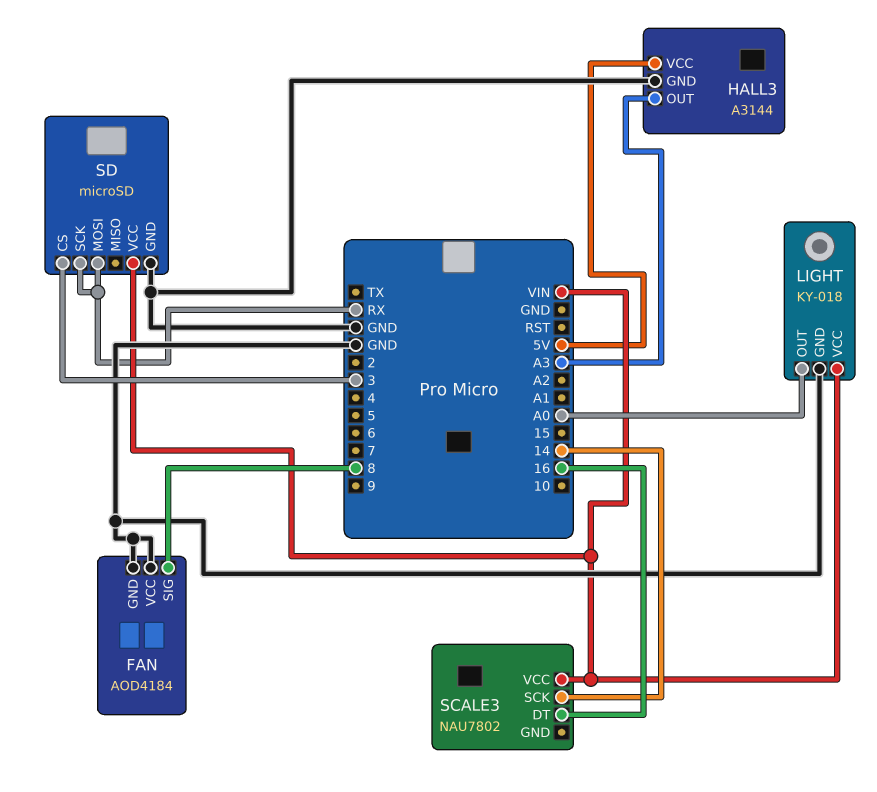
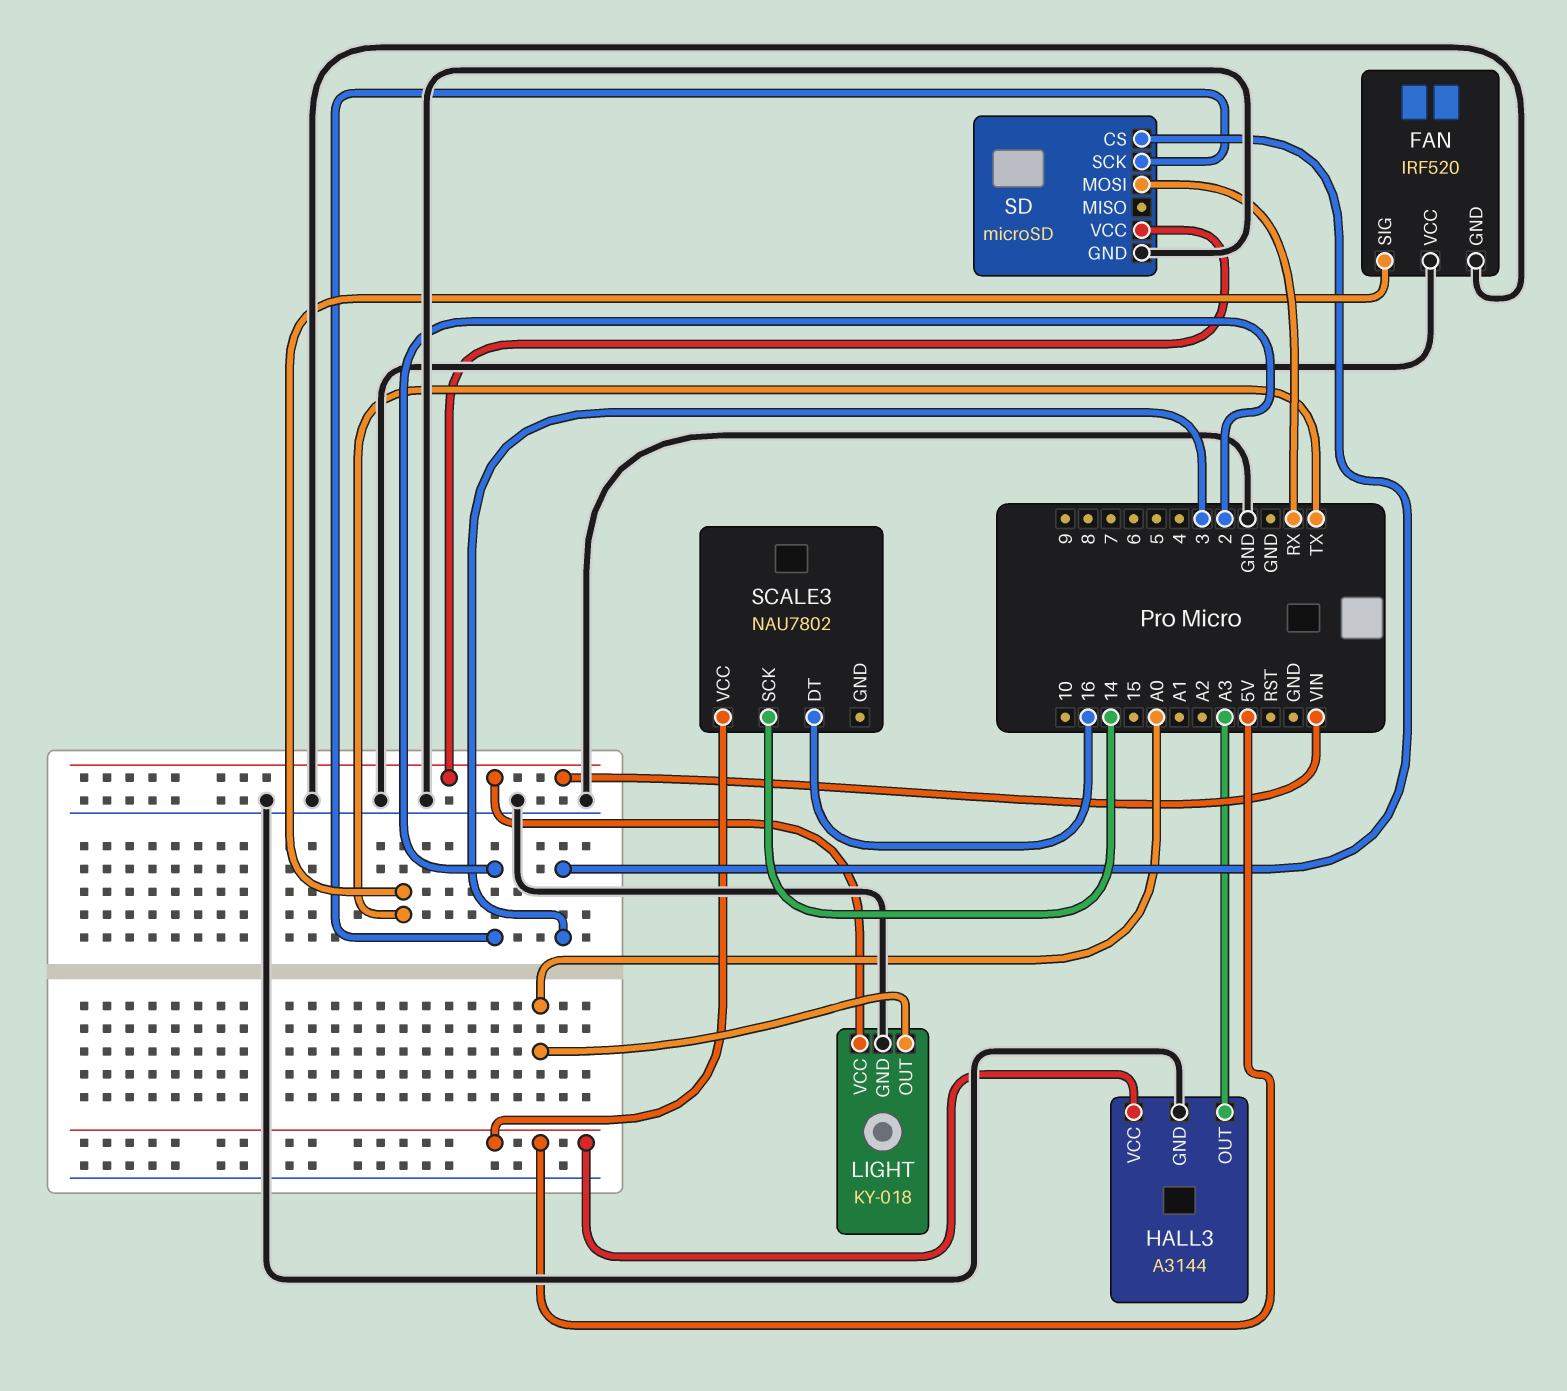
FAN: AOD4184 -> IRF520
FAN pin SIG: 8 -> TX
SCALE3 pin VCC: VIN -> 5V
SD pin SCK: RX -> 2

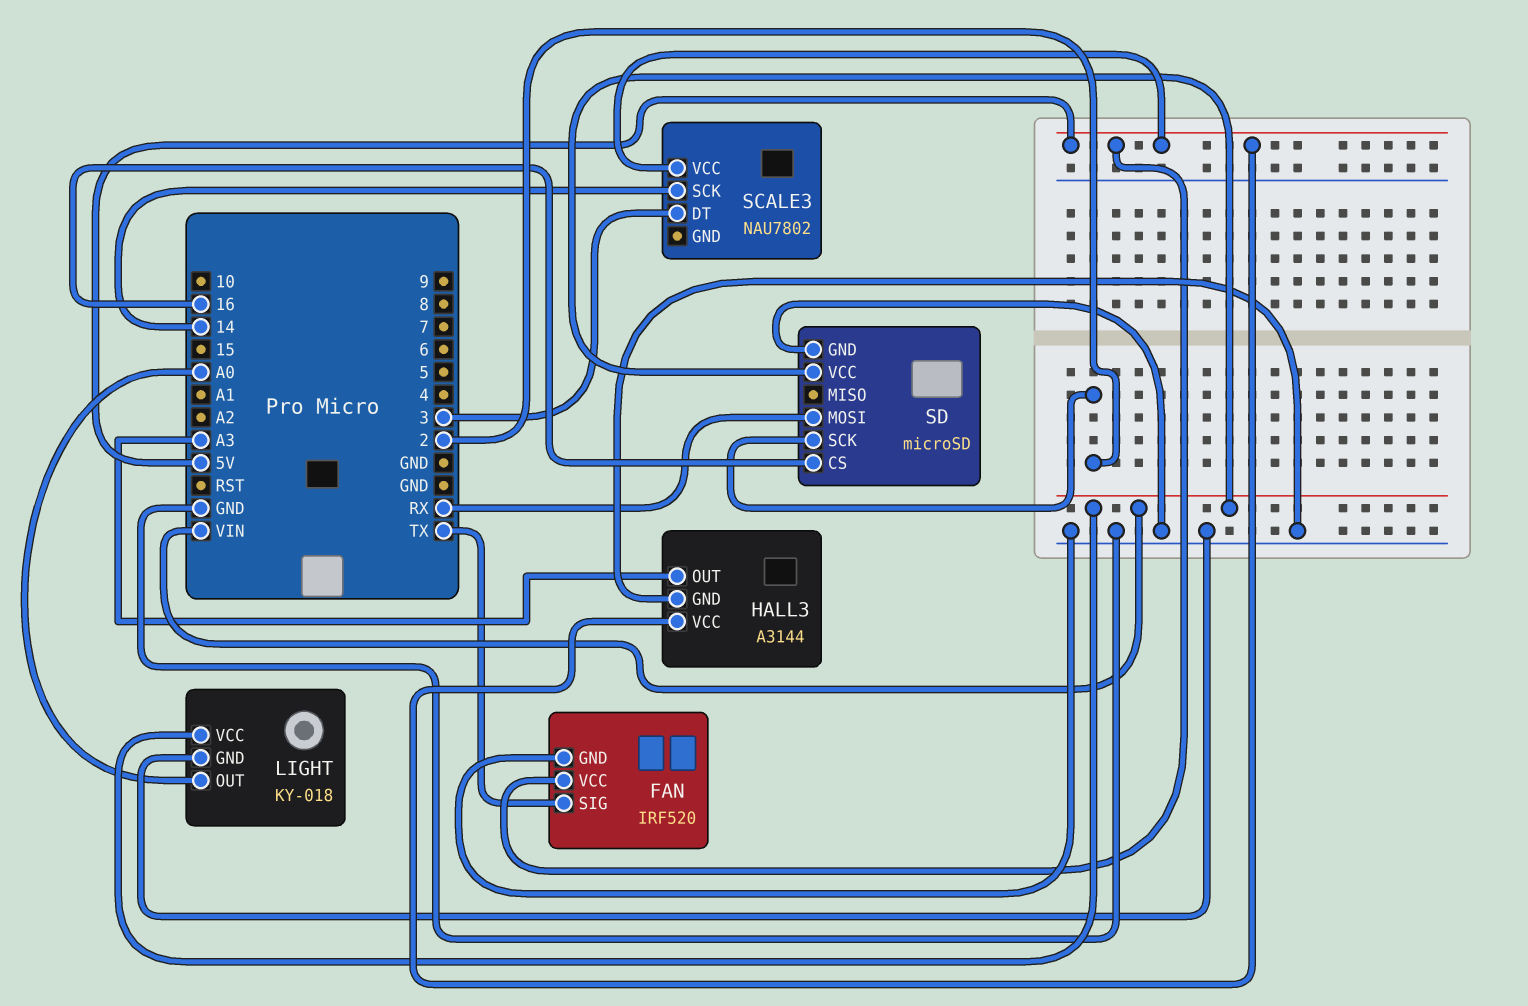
FAN pin VCC: GND -> 5V
SCALE3 pin DT: 16 -> 3
SD pin CS: 3 -> 16

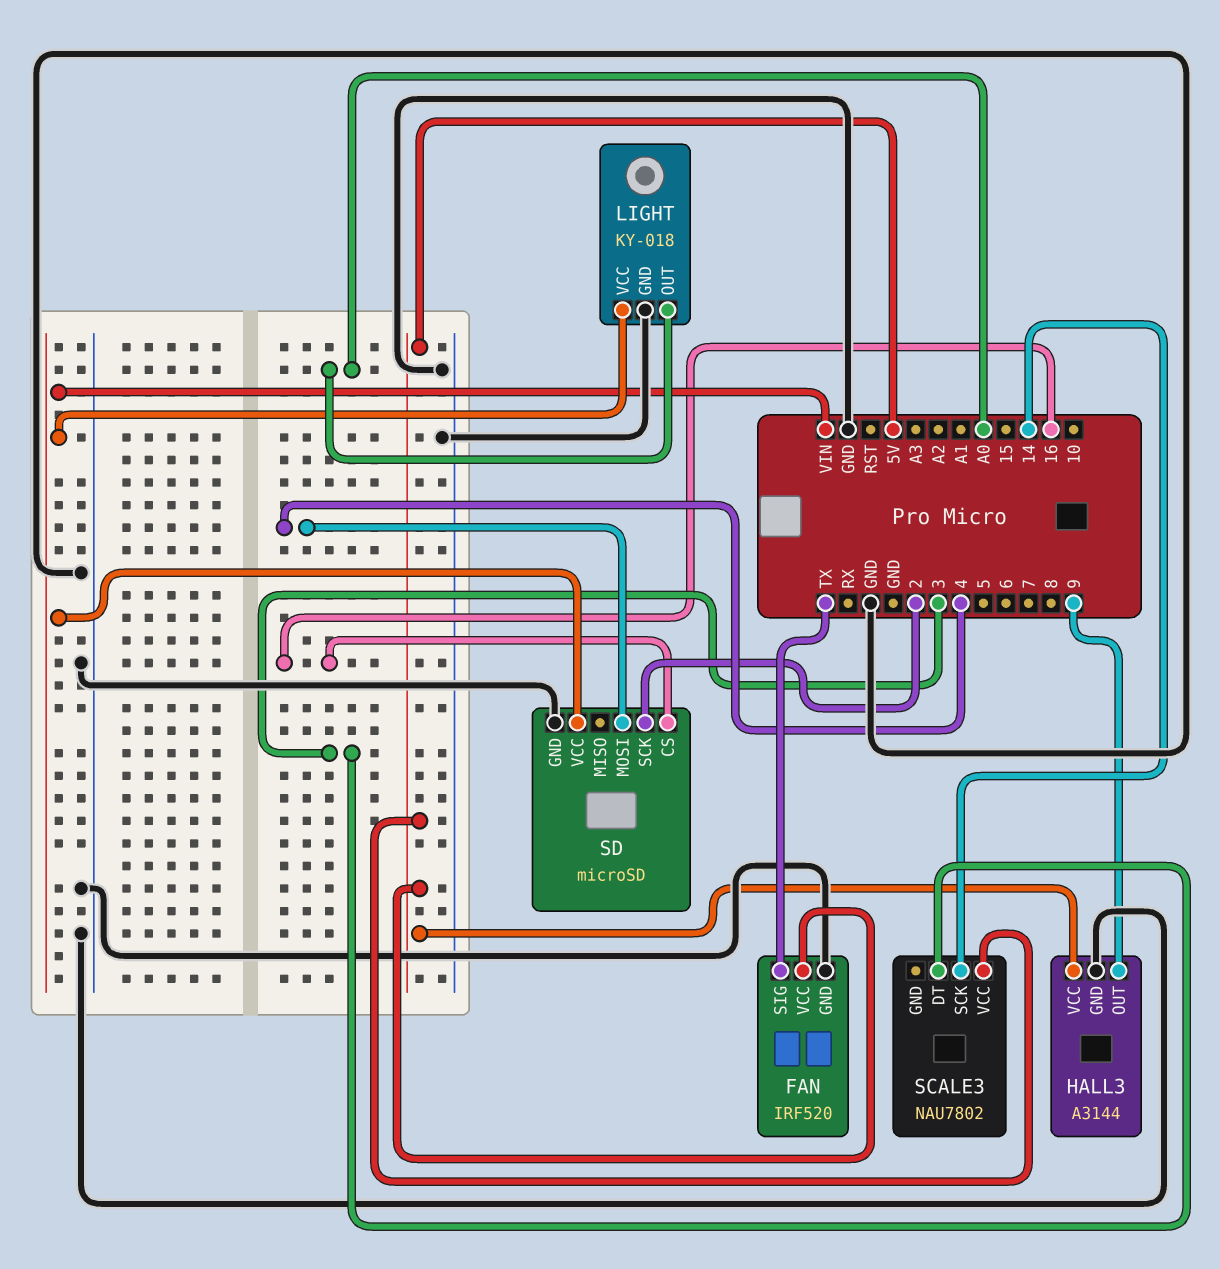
HALL3 pin OUT: A3 -> 9
SD pin MOSI: RX -> 4

